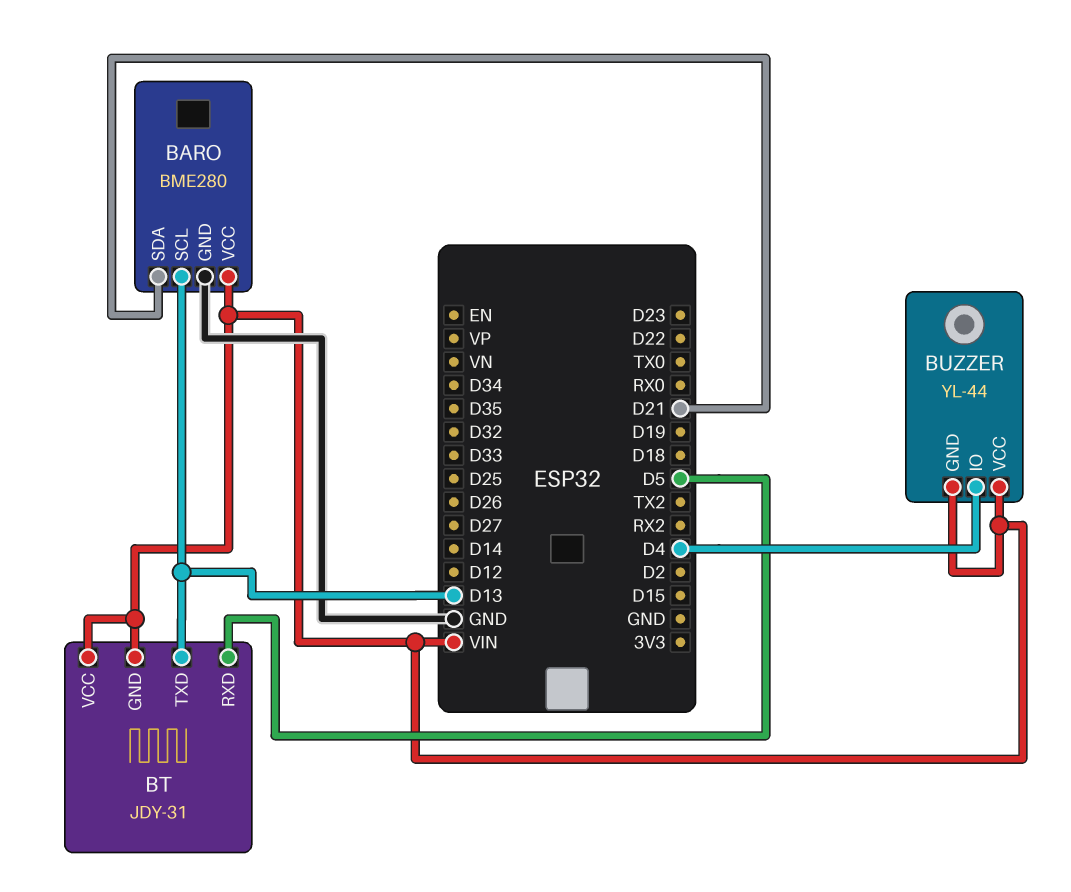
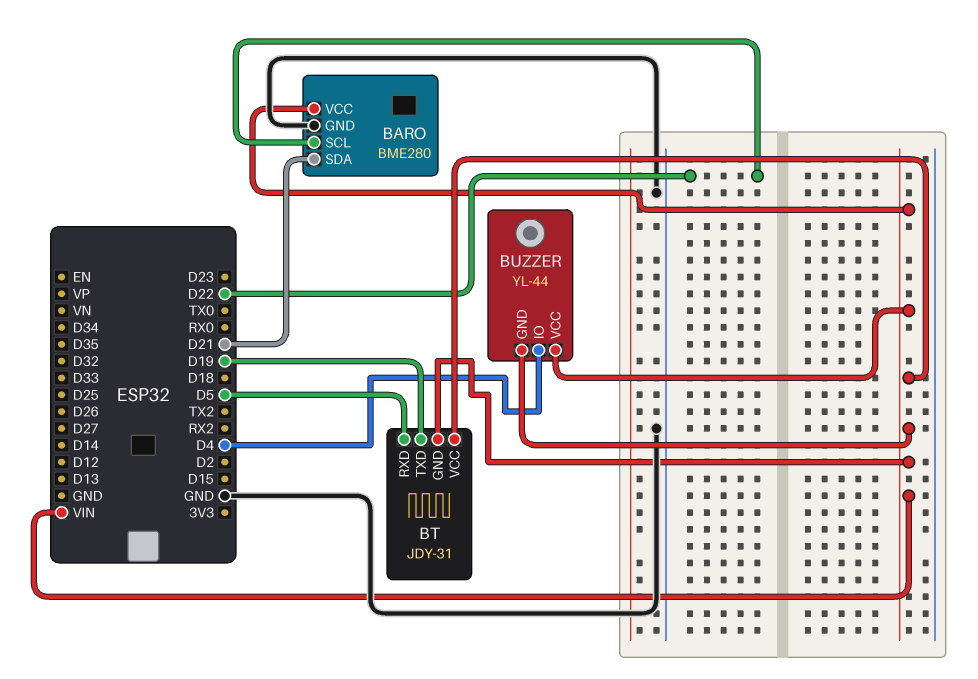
BARO pin SCL: D13 -> D22
BT pin TXD: D13 -> D19

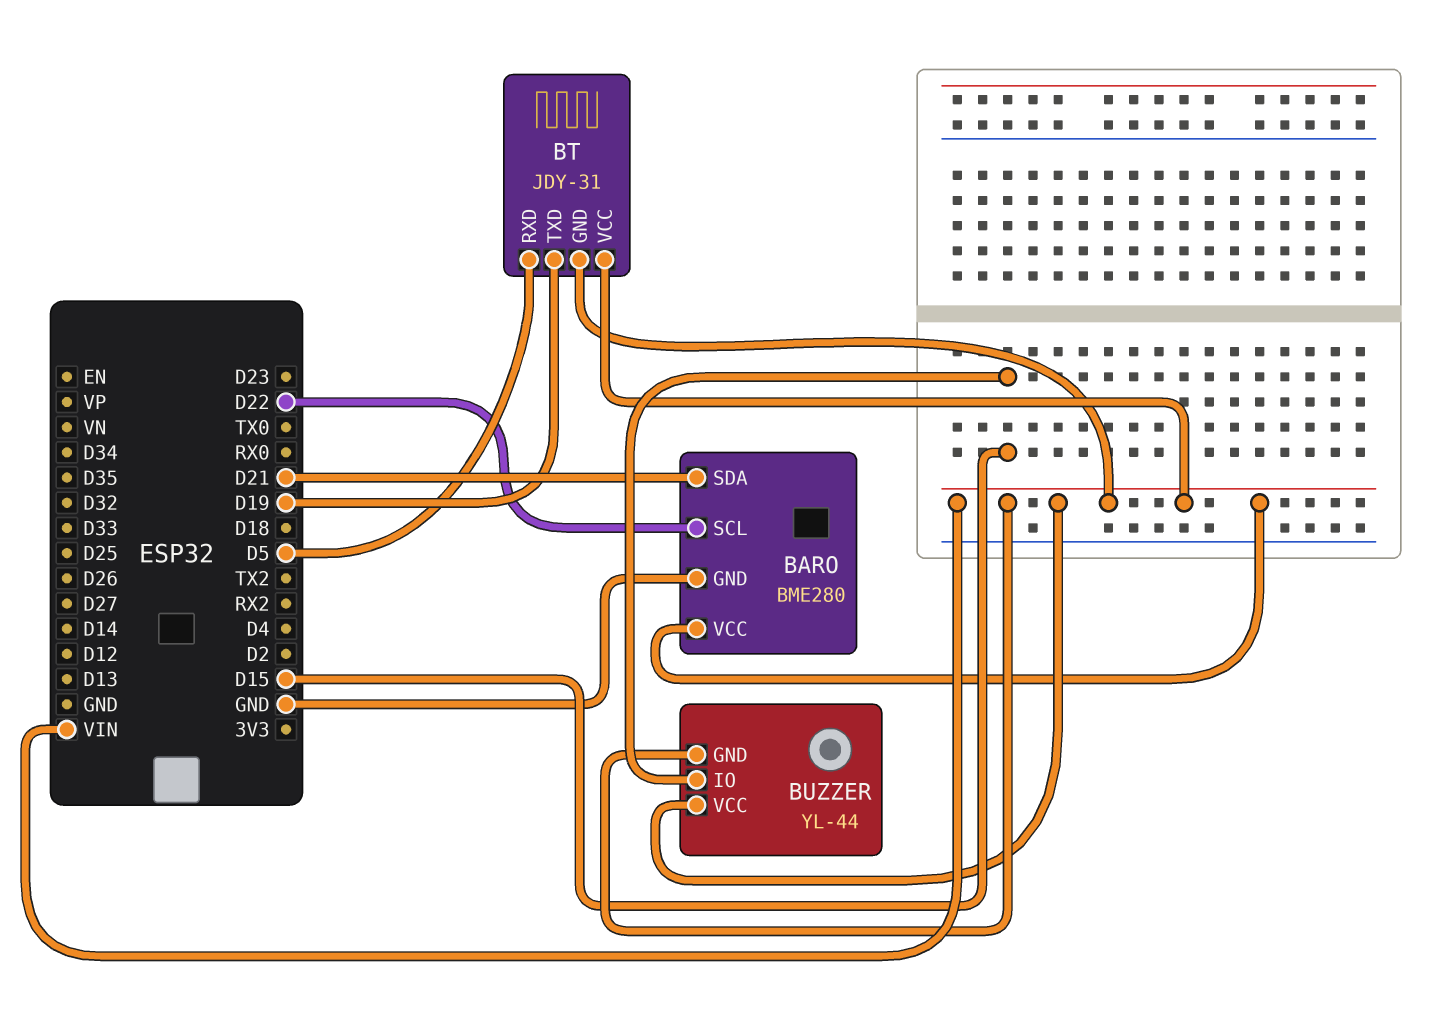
BUZZER pin IO: D4 -> D15

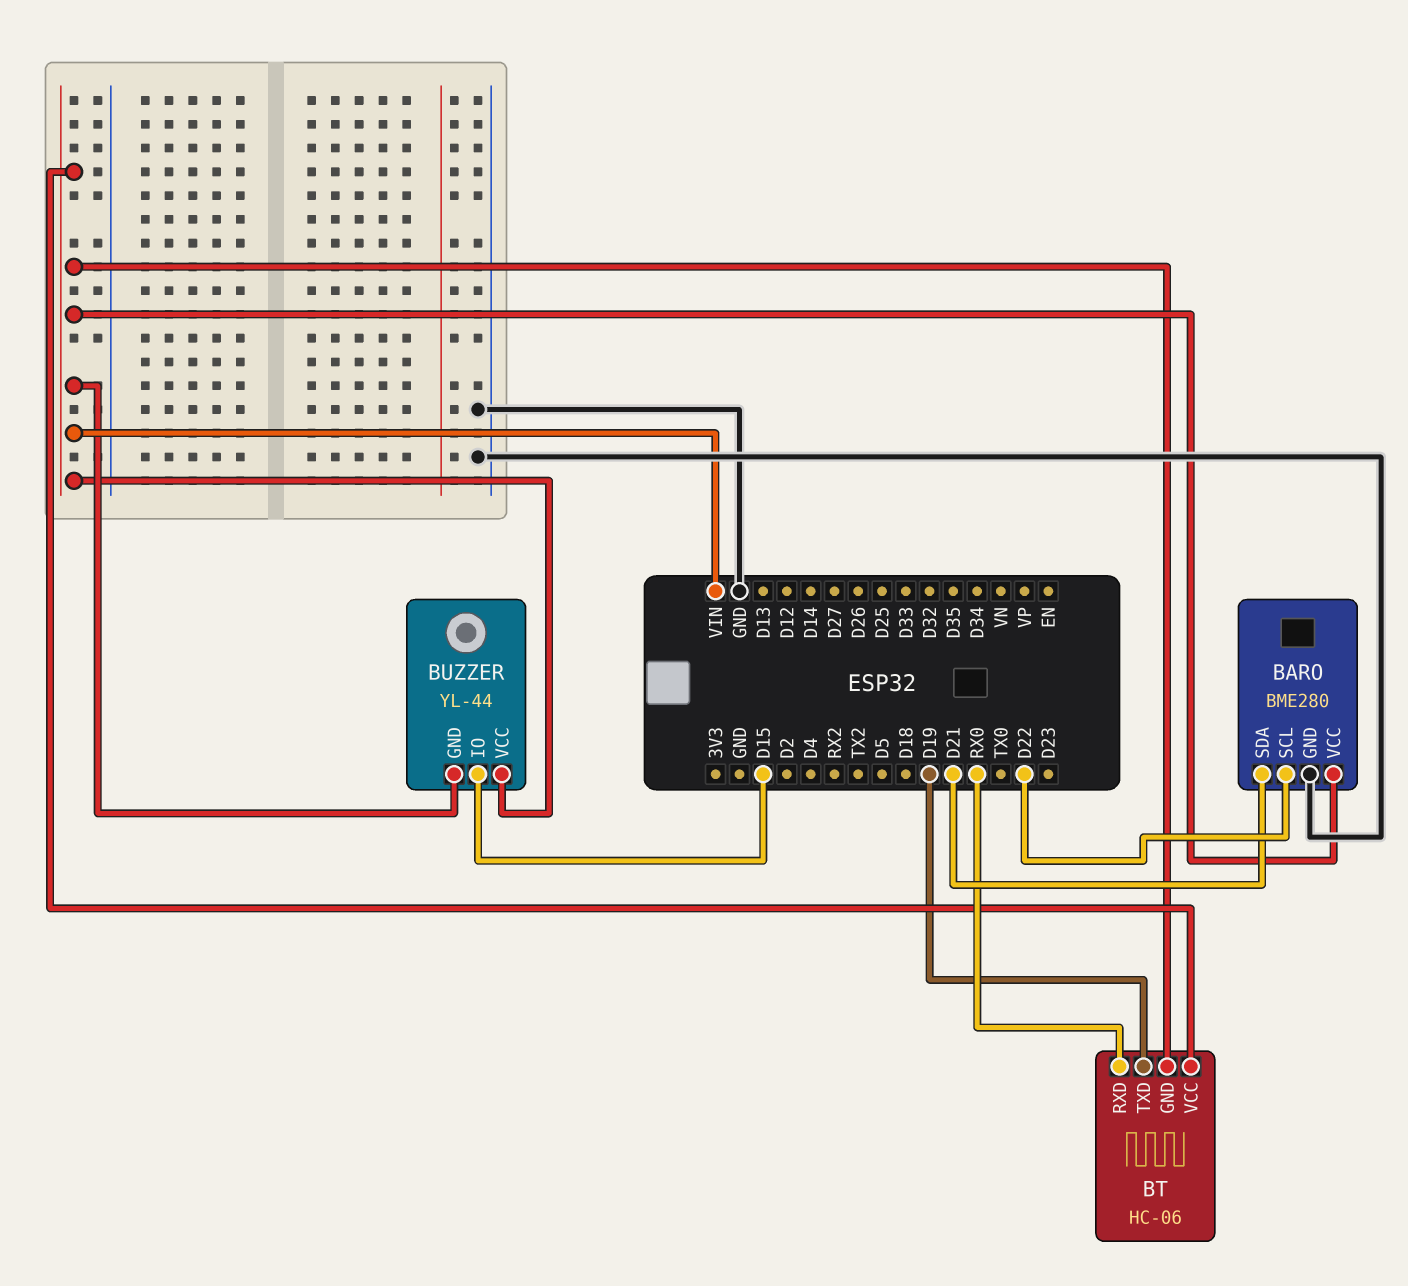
BT: JDY-31 -> HC-06
BT pin RXD: D5 -> RX0

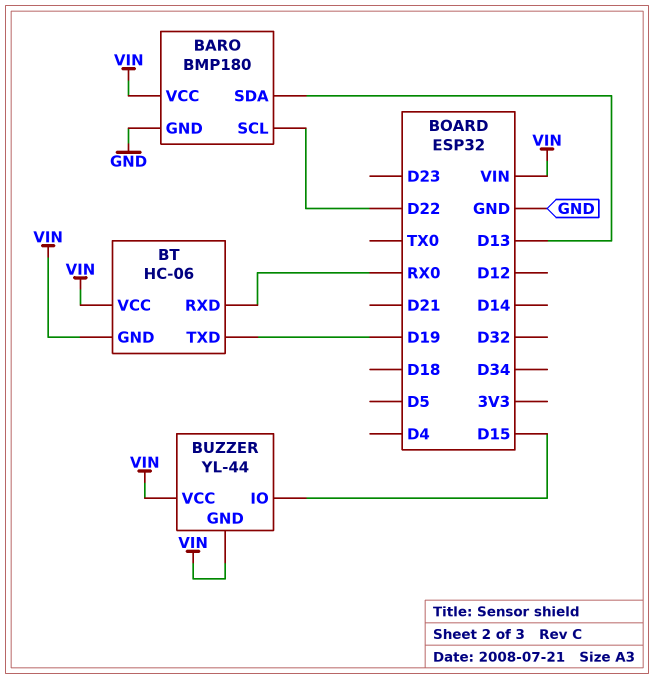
BARO: BME280 -> BMP180
BARO pin SDA: D21 -> D13

